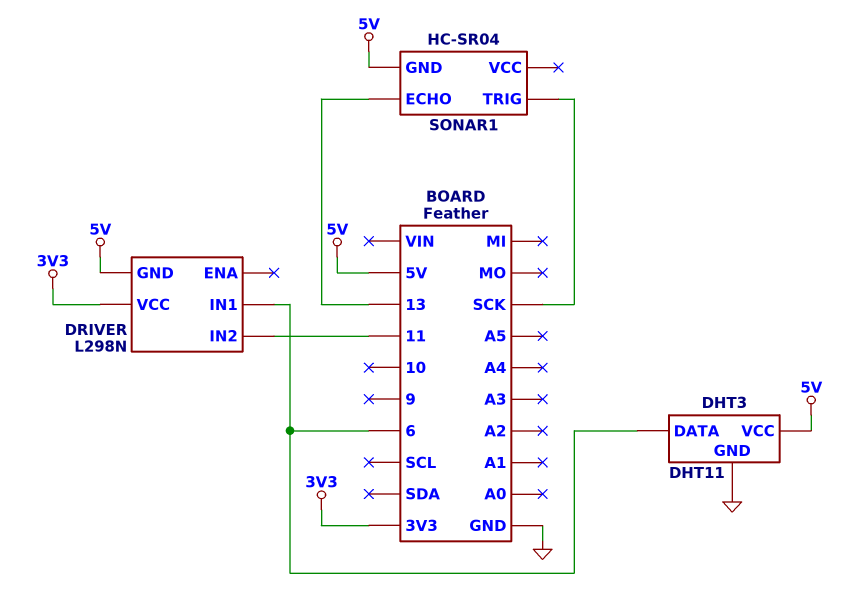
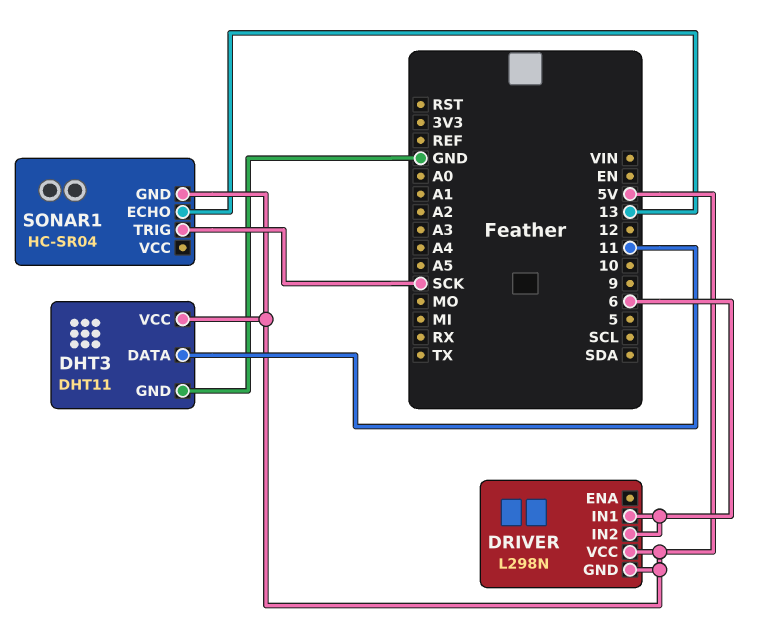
DHT3 pin DATA: 6 -> 11
DRIVER pin IN2: 11 -> 6
DRIVER pin VCC: 3V3 -> 5V

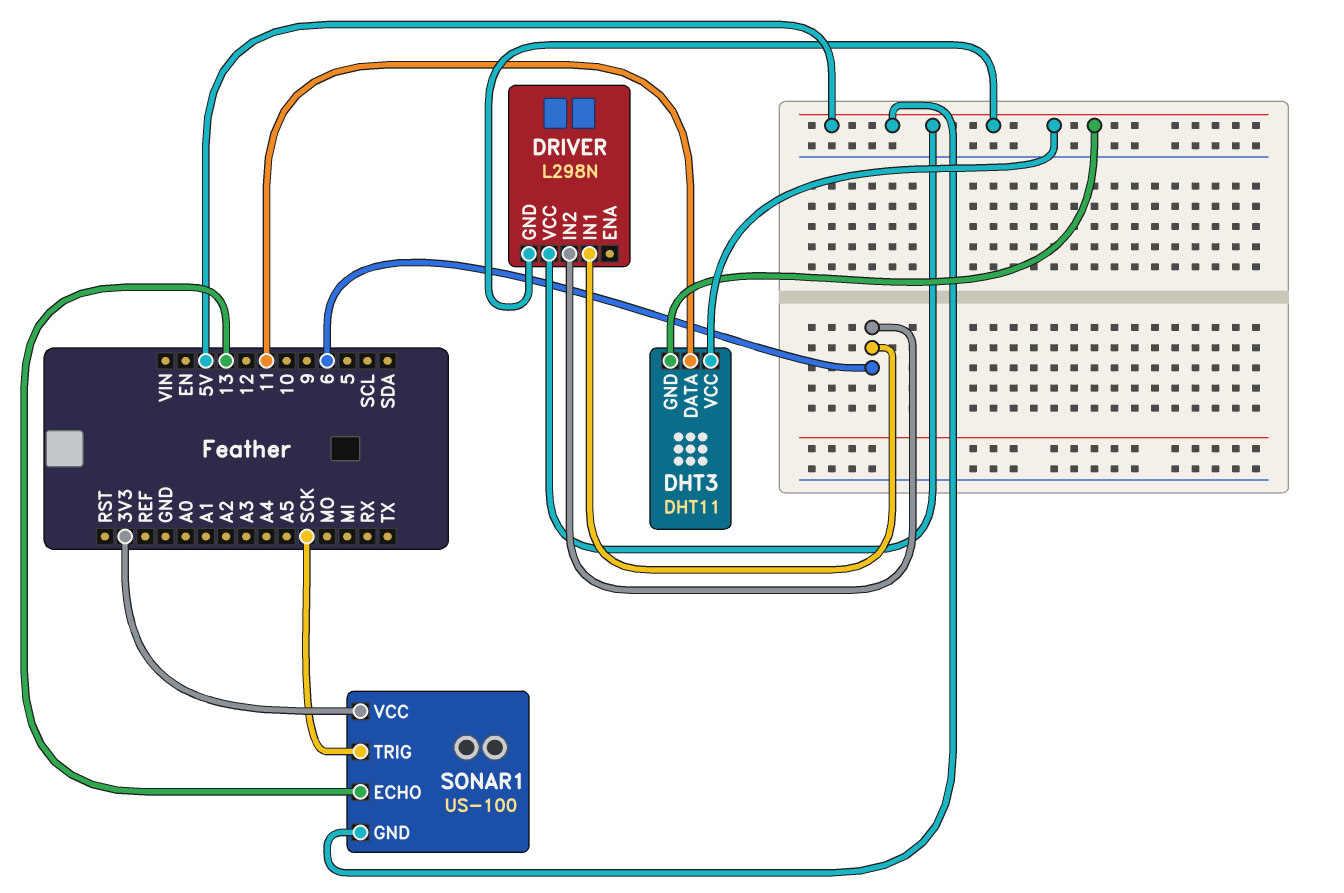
DHT3 pin GND: GND -> 5V
SONAR1: HC-SR04 -> US-100
SONAR1 pin VCC: none -> 3V3

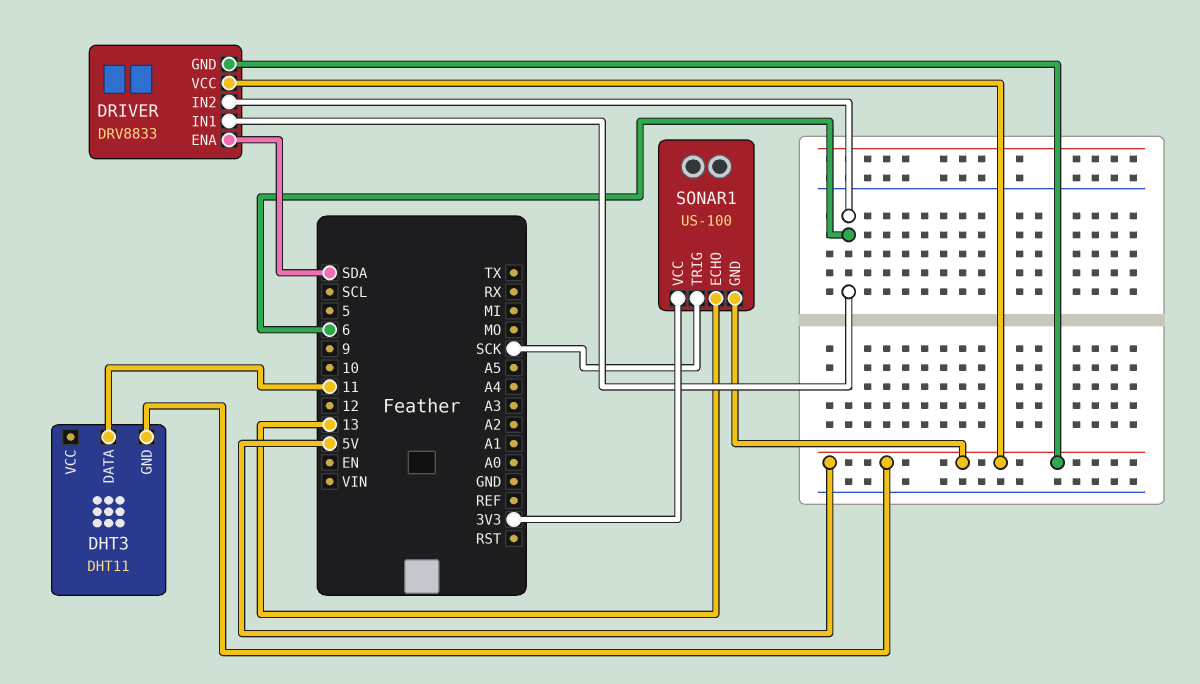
DHT3 pin VCC: 5V -> none
DRIVER: L298N -> DRV8833
DRIVER pin ENA: none -> SDA

